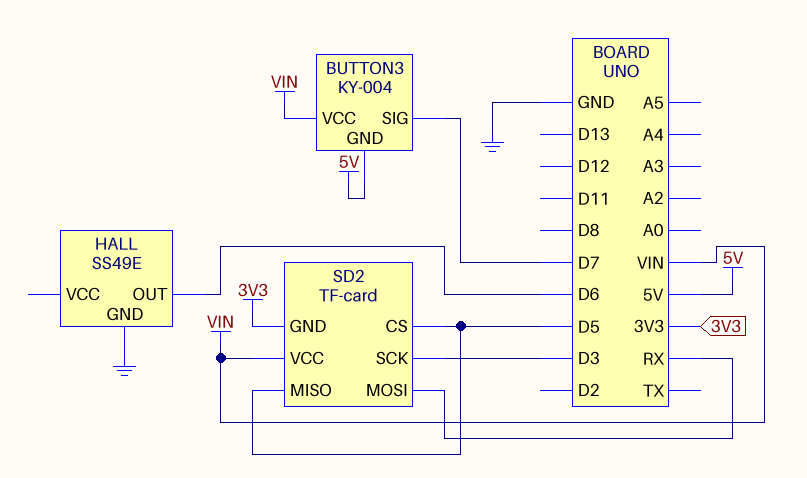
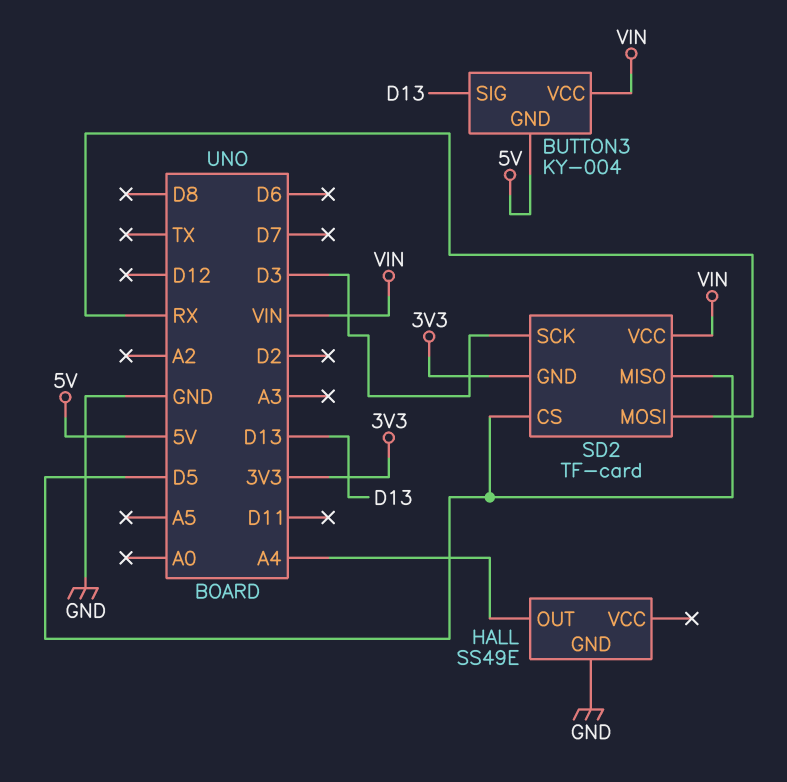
BUTTON3 pin SIG: D7 -> D13
HALL pin OUT: D6 -> A4

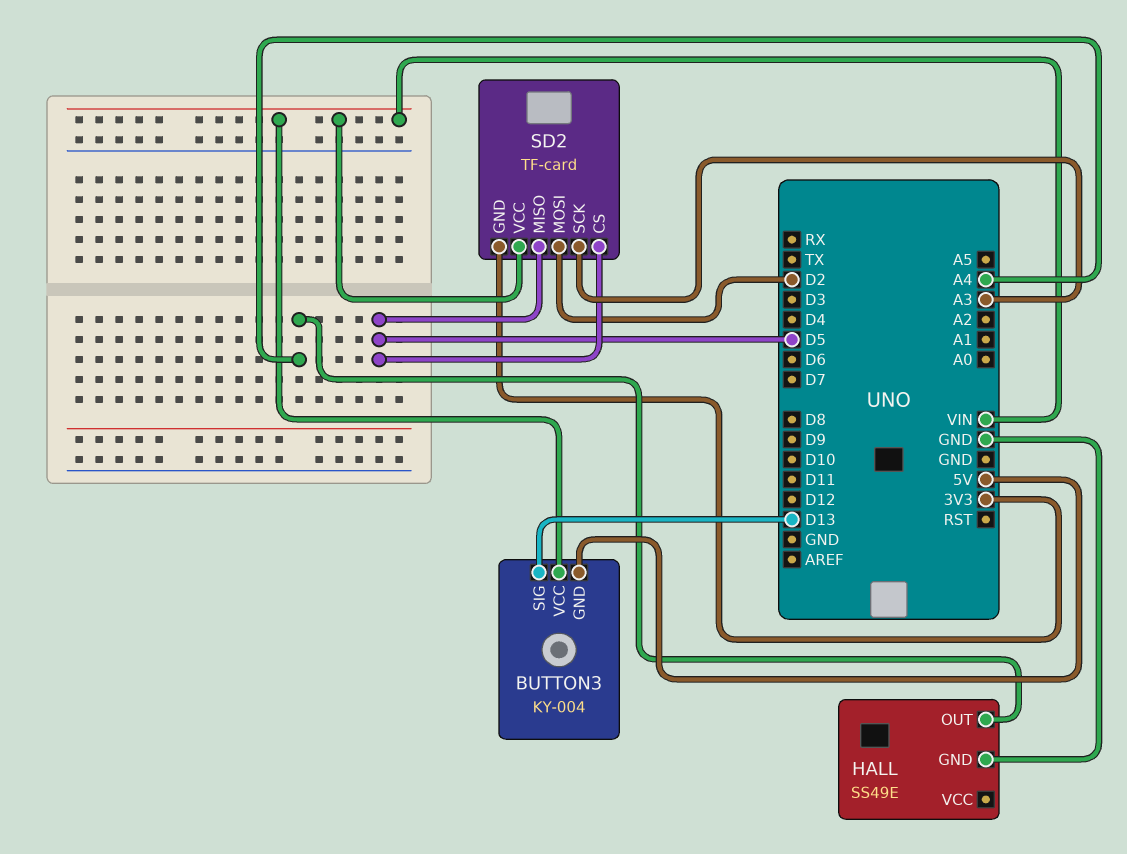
SD2 pin MOSI: RX -> D2
SD2 pin SCK: D3 -> A3

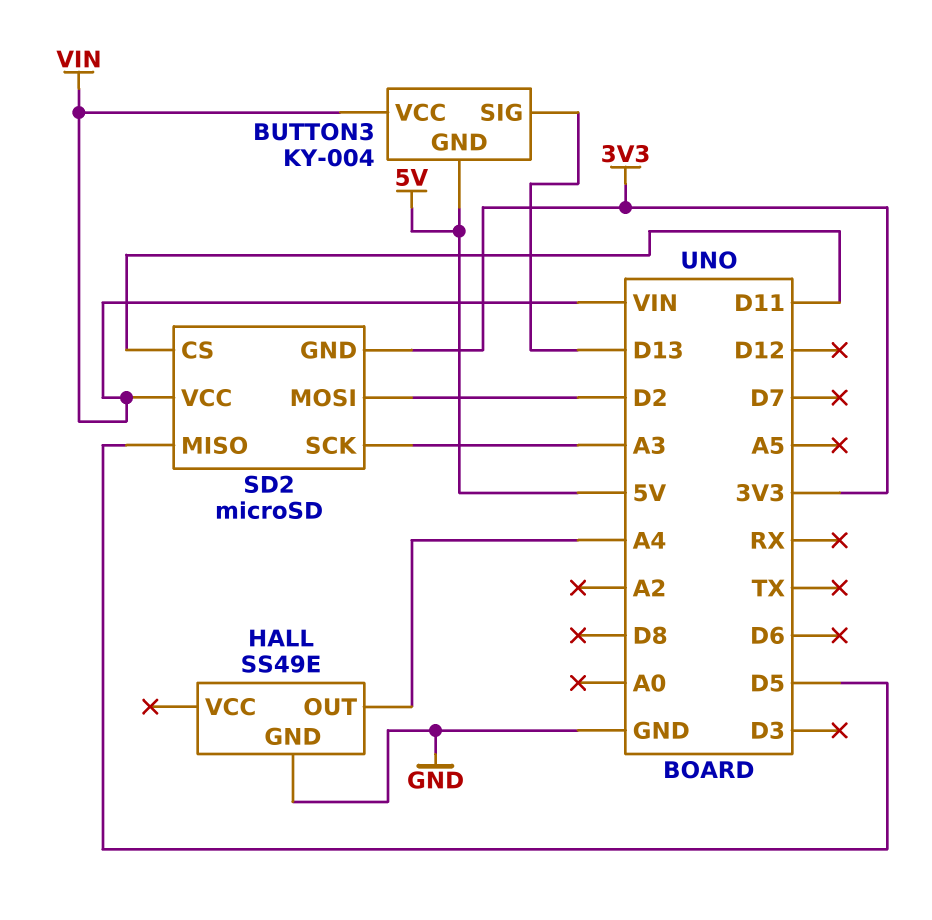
SD2: TF-card -> microSD
SD2 pin CS: D5 -> D11

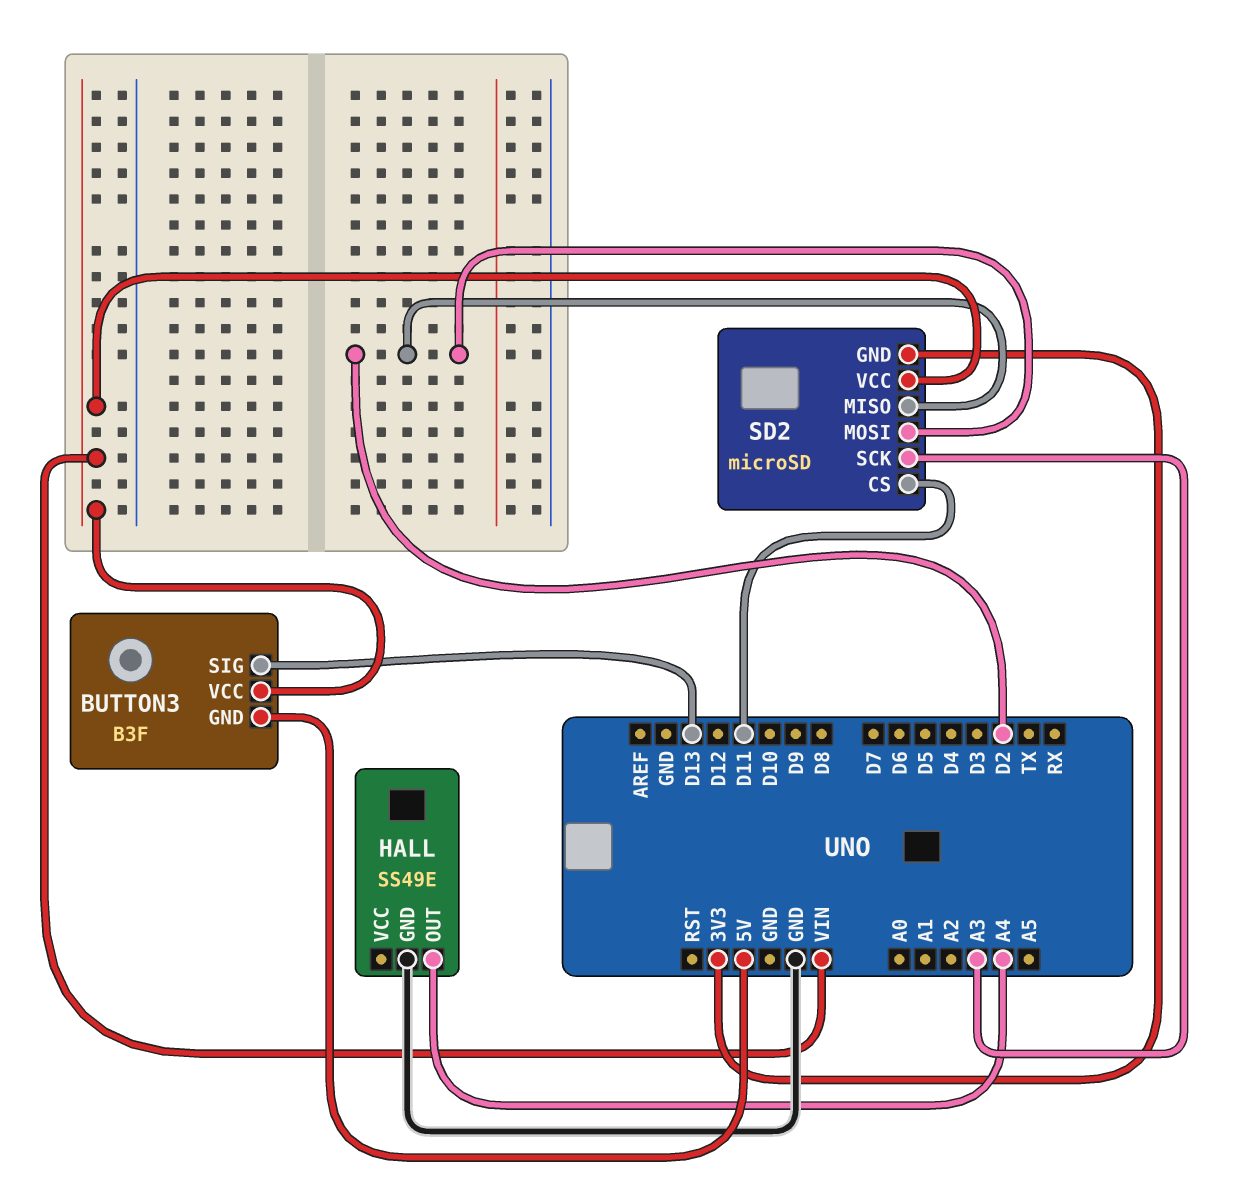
BUTTON3: KY-004 -> B3F
SD2 pin MISO: D5 -> D2

